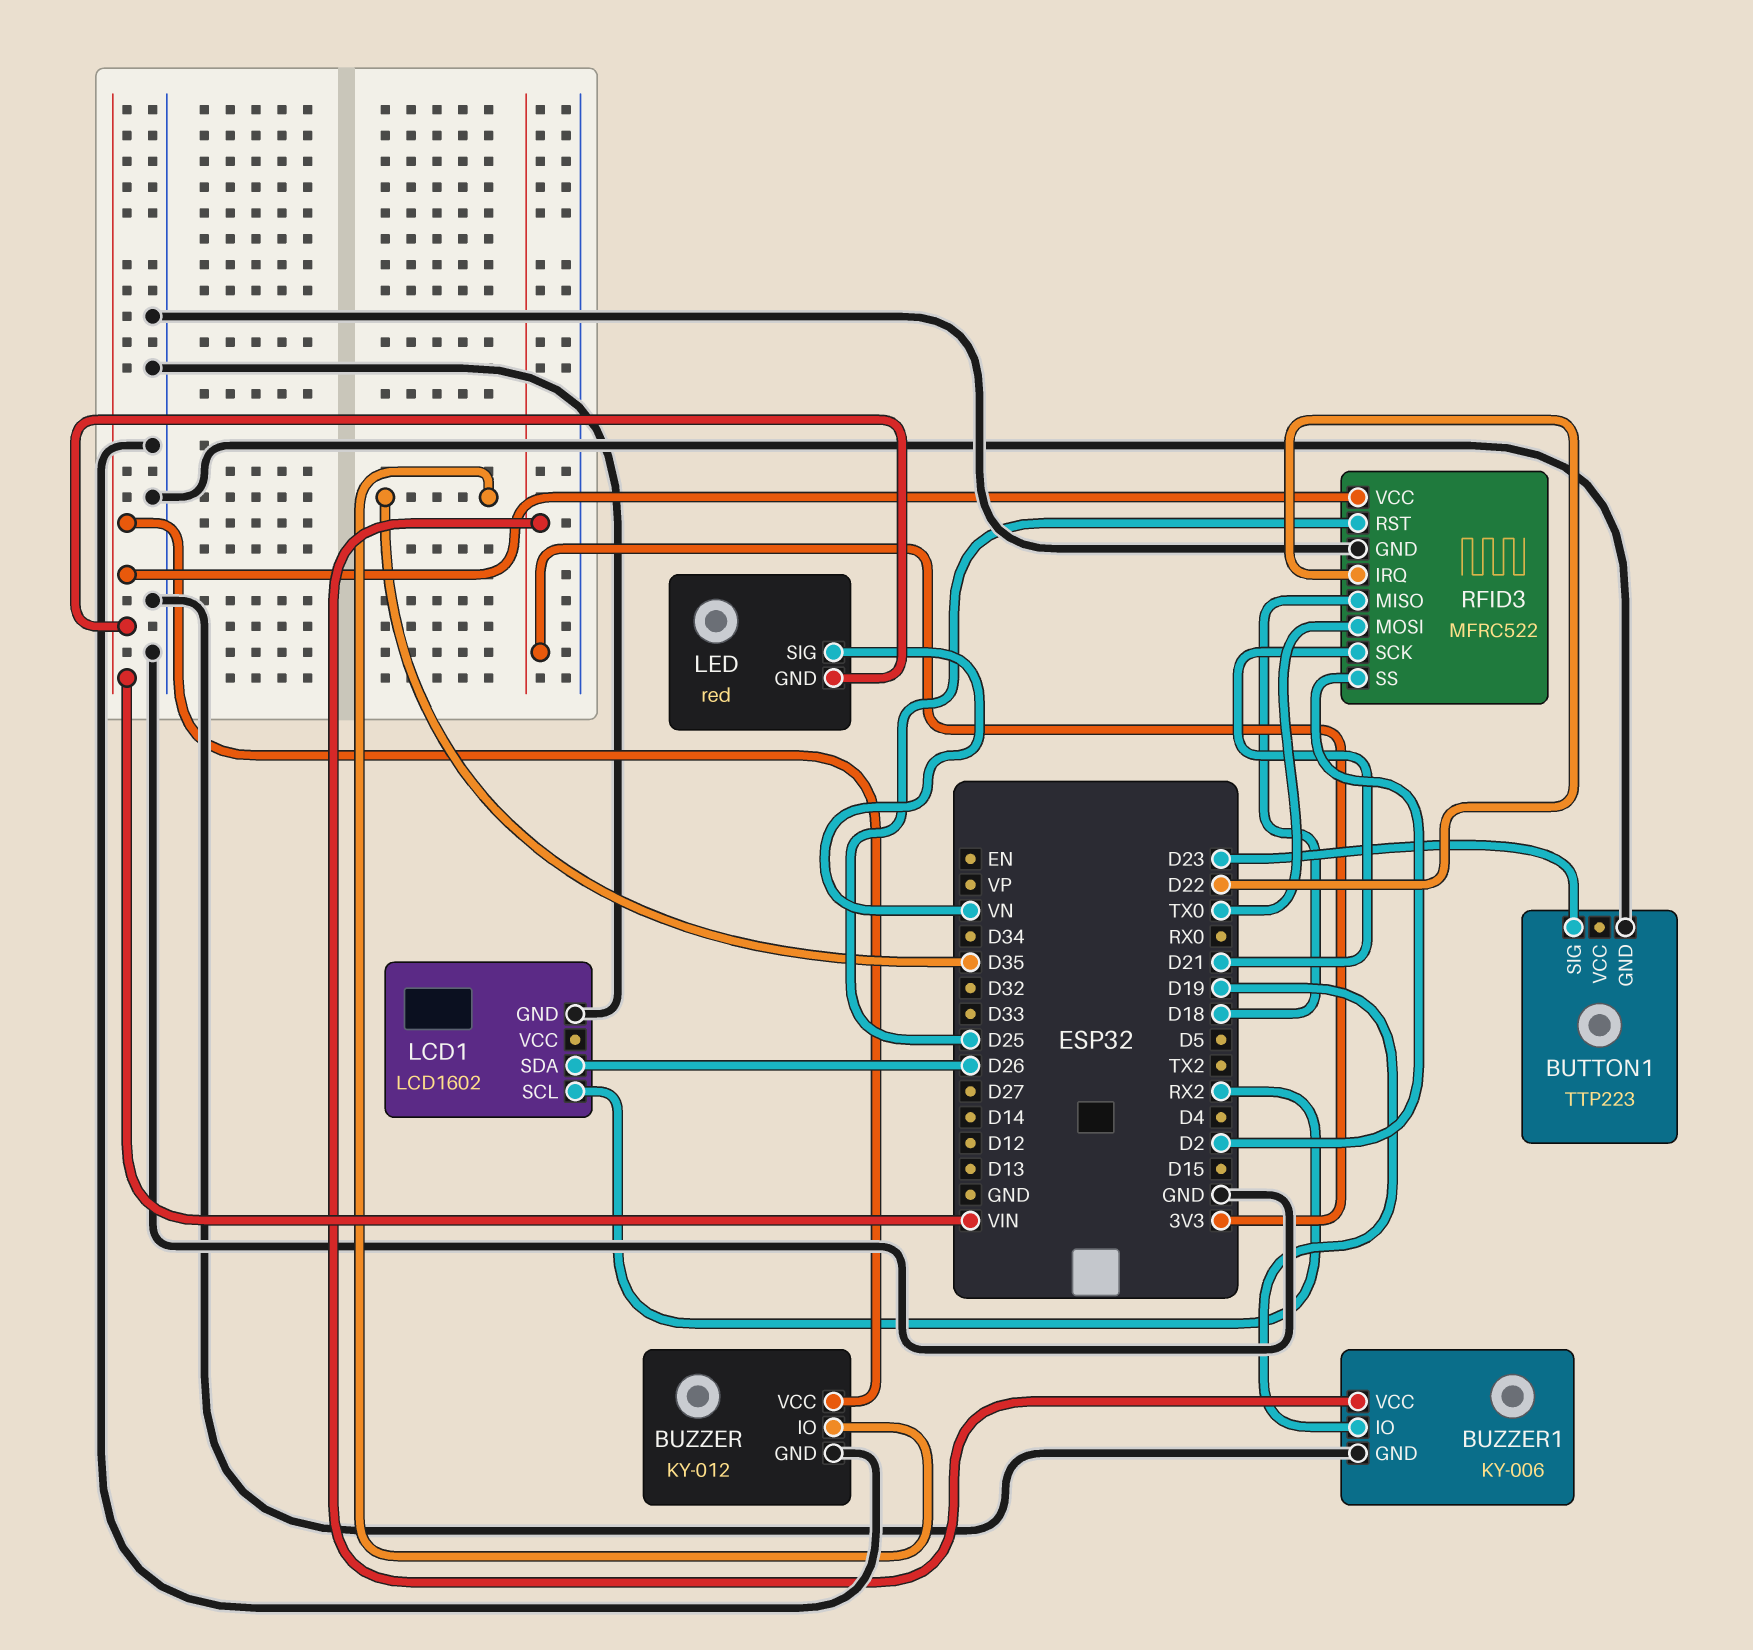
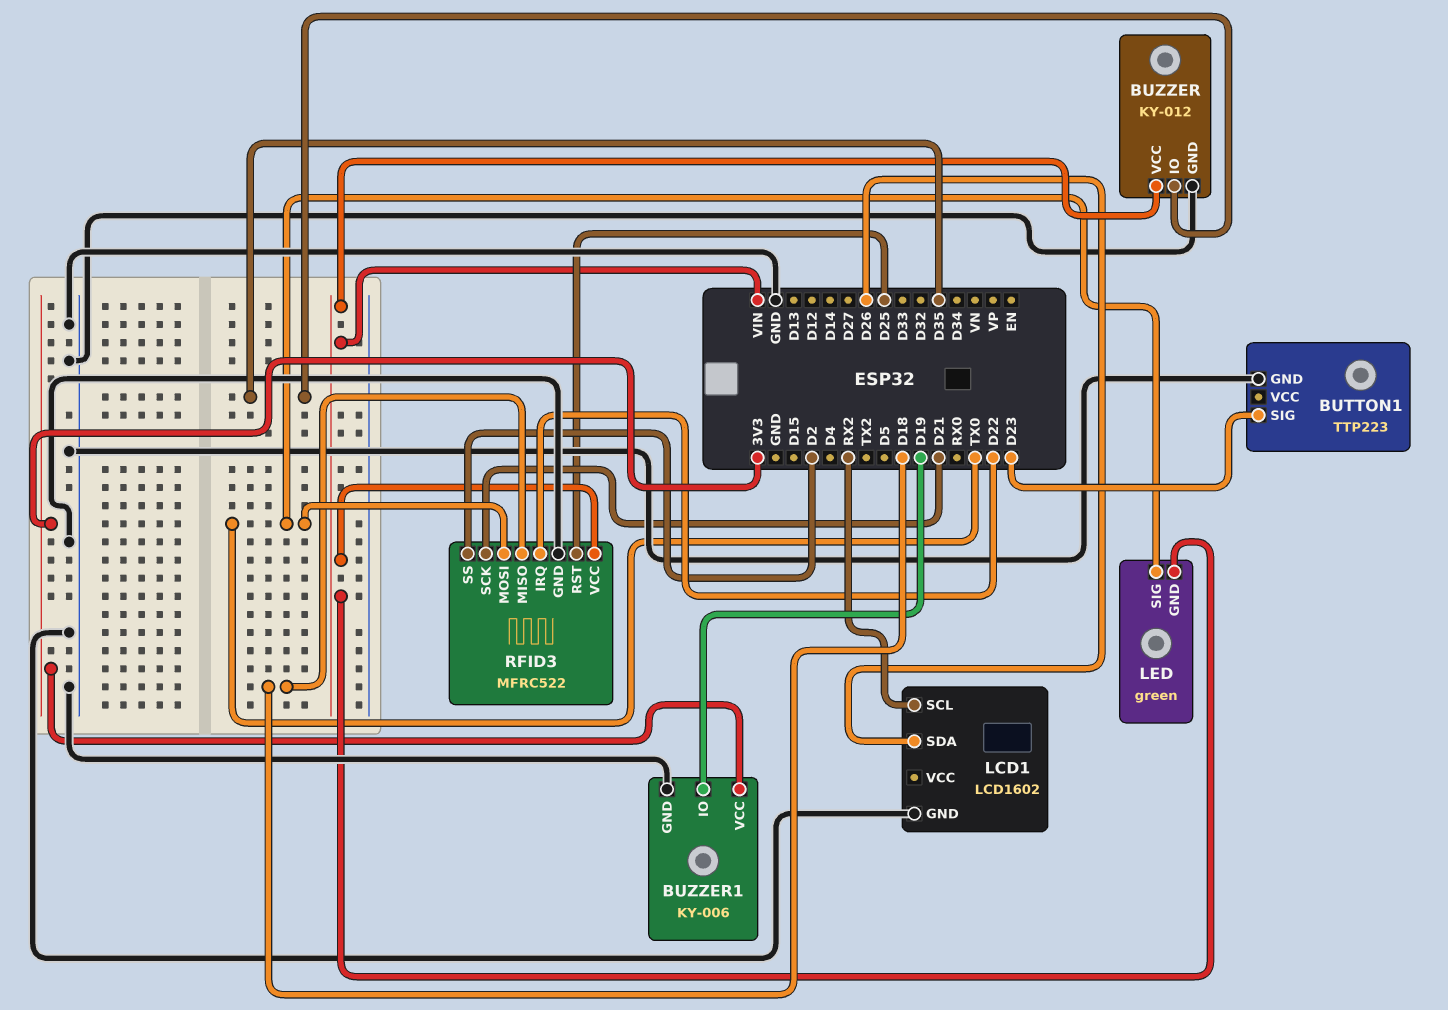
LED: red -> green
LED pin SIG: VN -> TX0

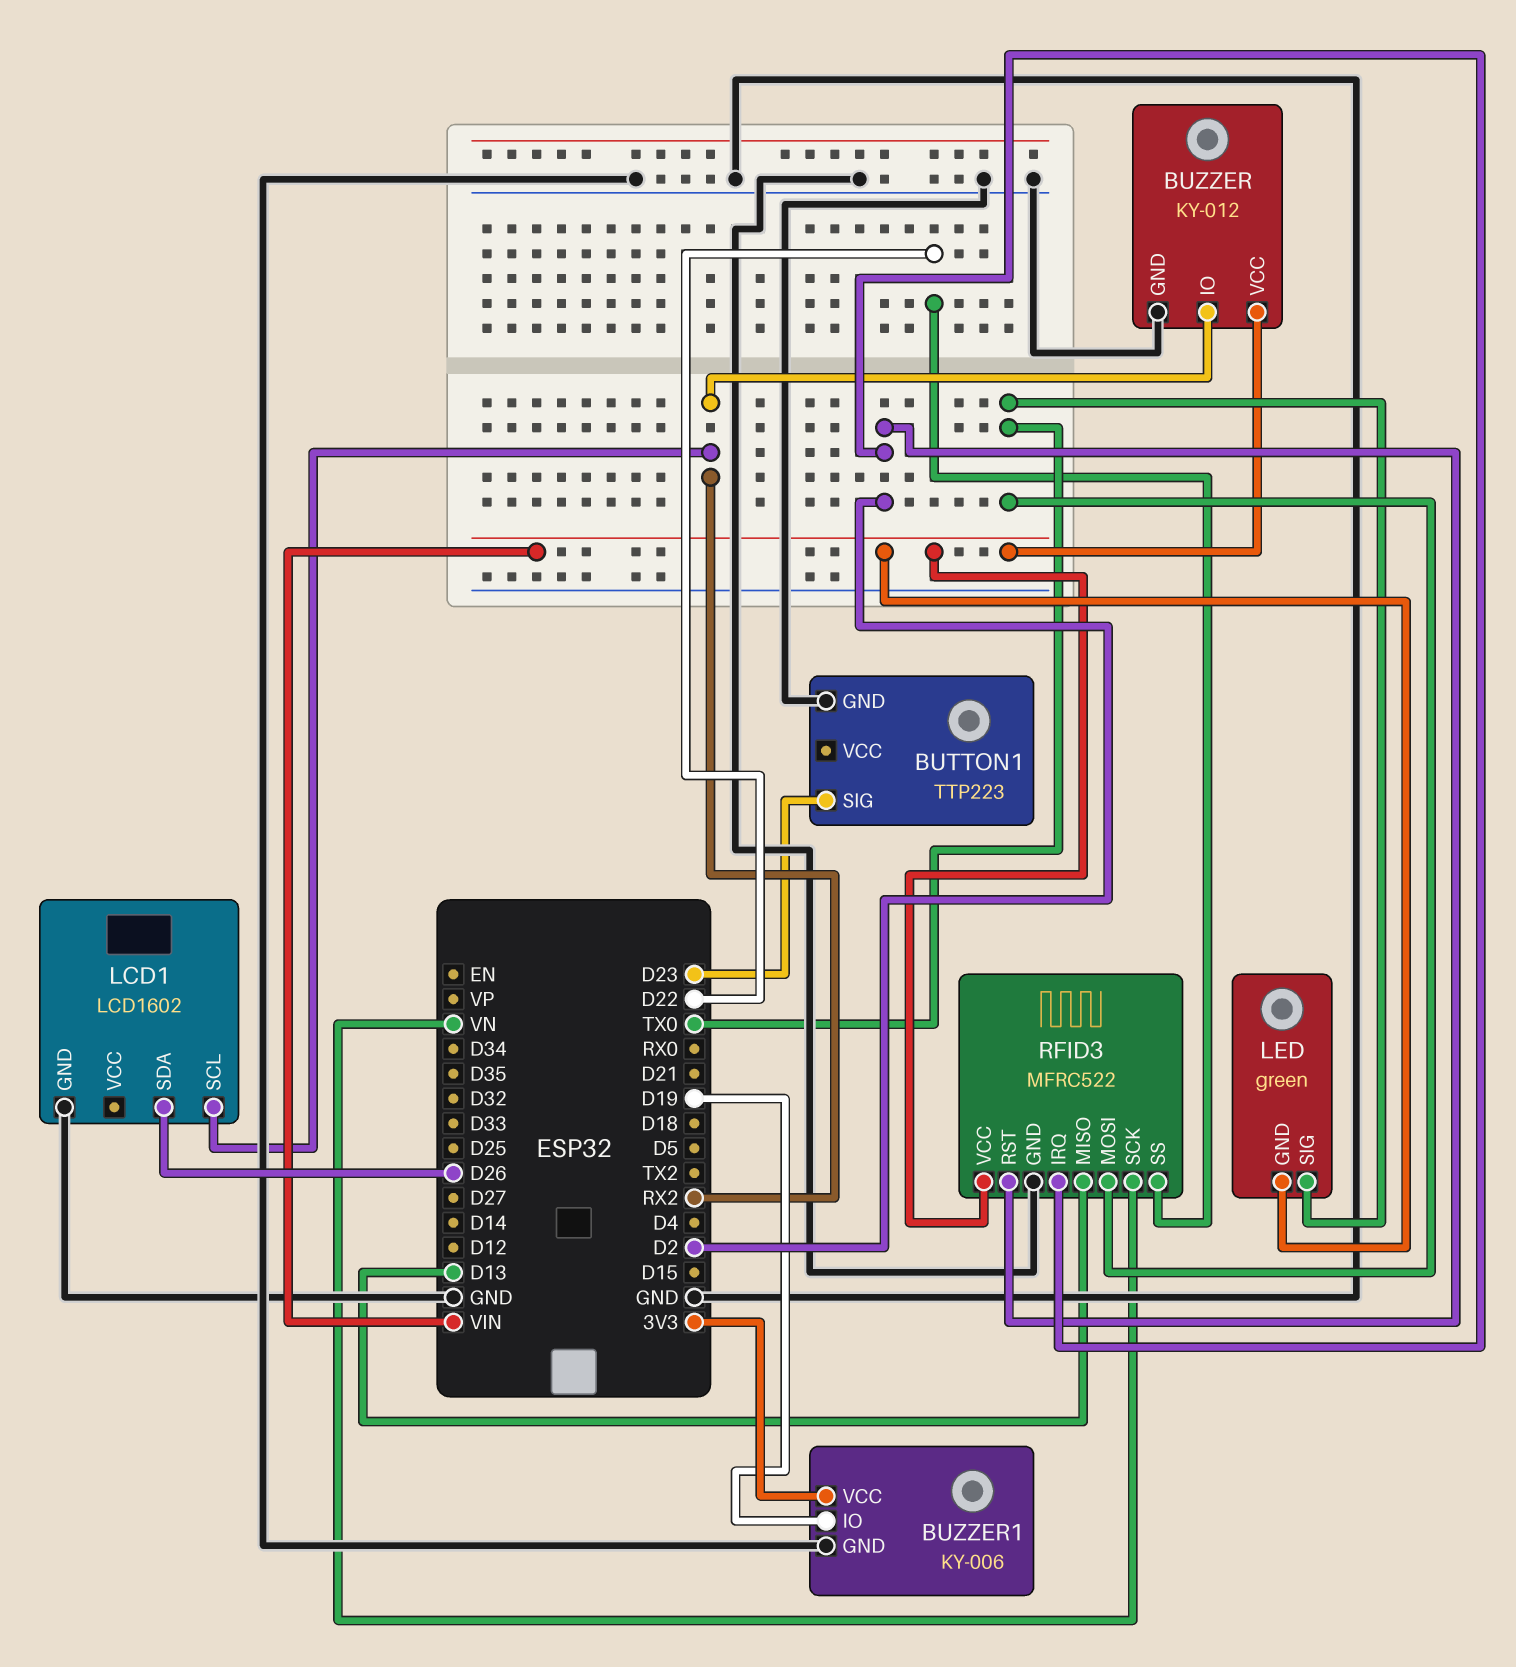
BUZZER pin IO: D35 -> RX2
RFID3 pin IRQ: D22 -> D2
RFID3 pin MISO: D18 -> D13
RFID3 pin RST: D25 -> D2
RFID3 pin SCK: D21 -> VN
RFID3 pin SS: D2 -> D22

